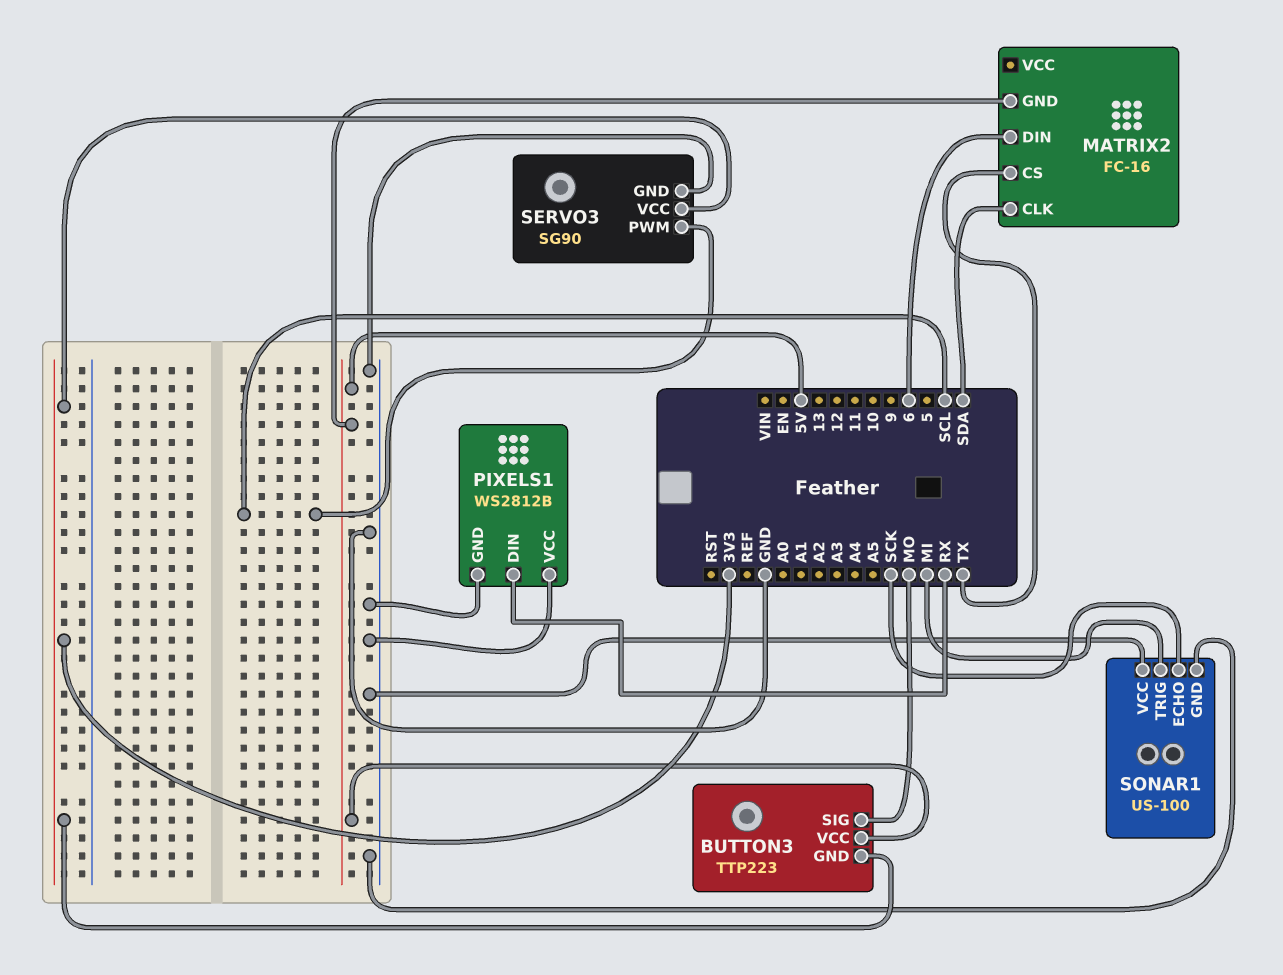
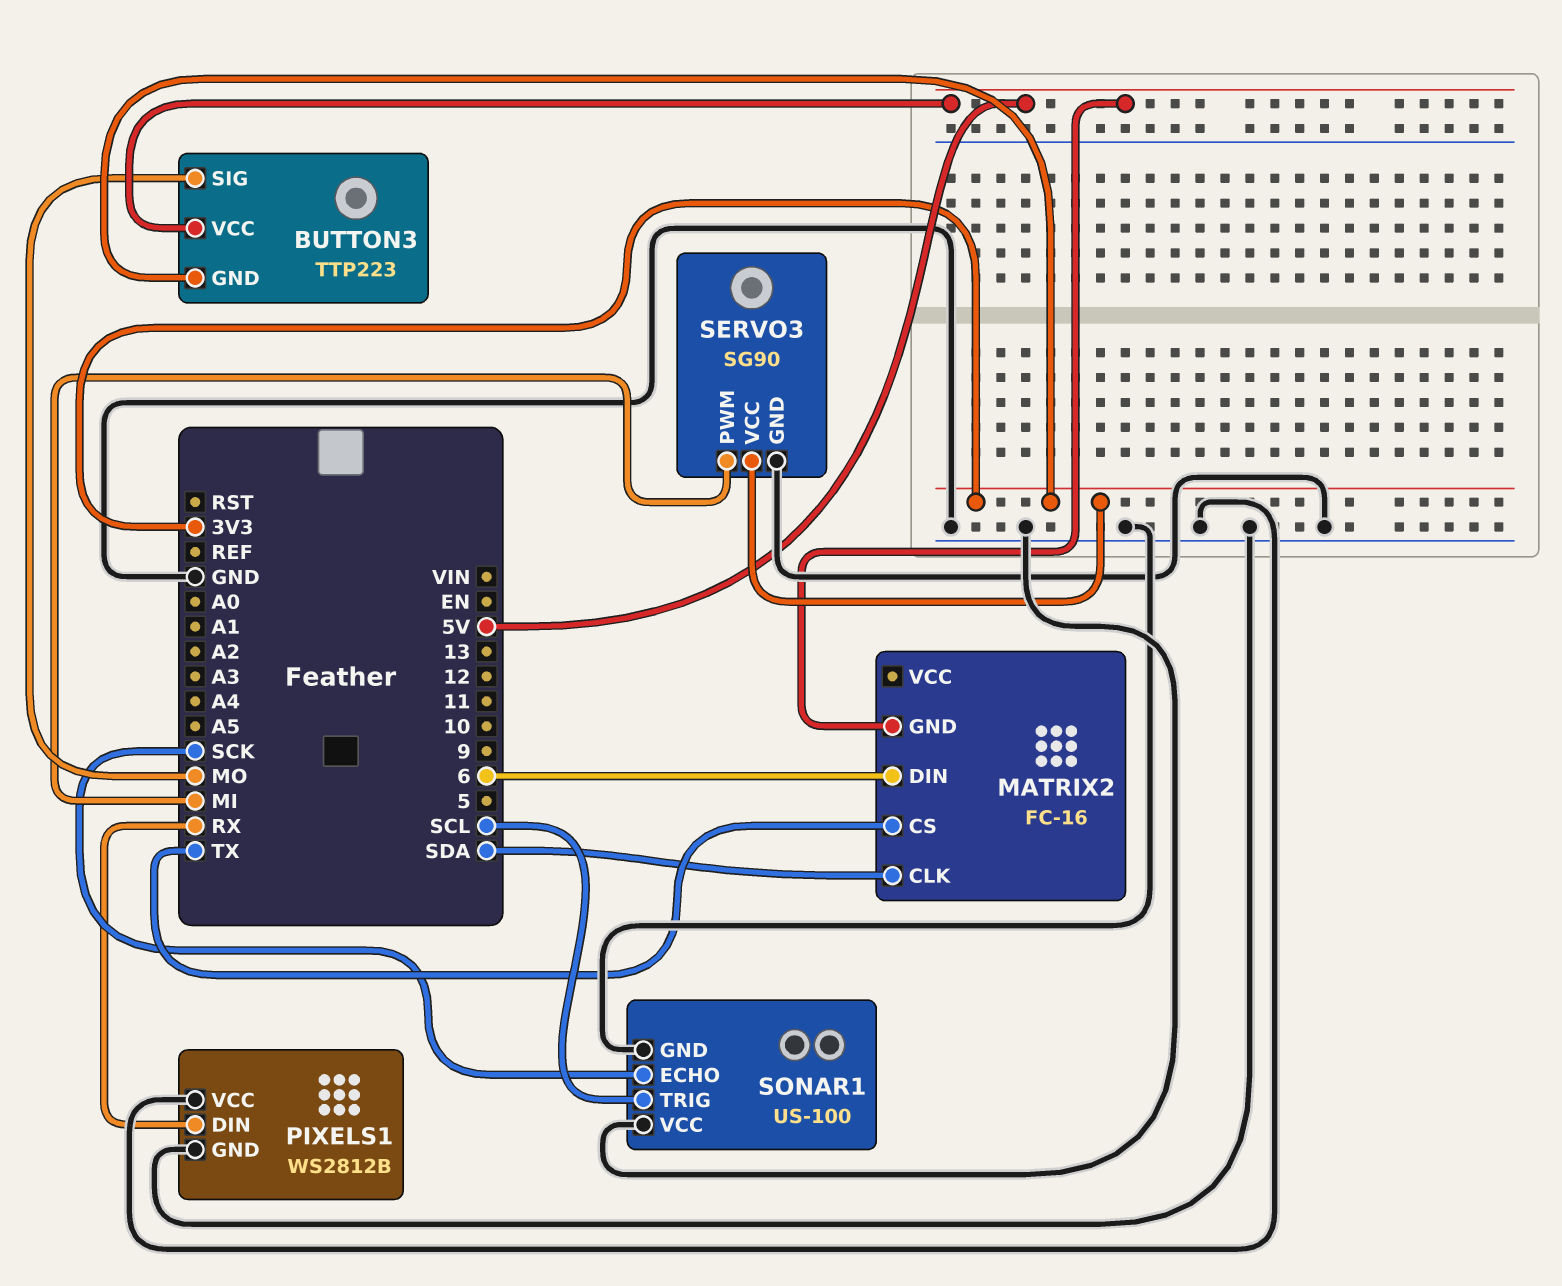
SERVO3 pin PWM: SCL -> MI
SONAR1 pin TRIG: MI -> SCL

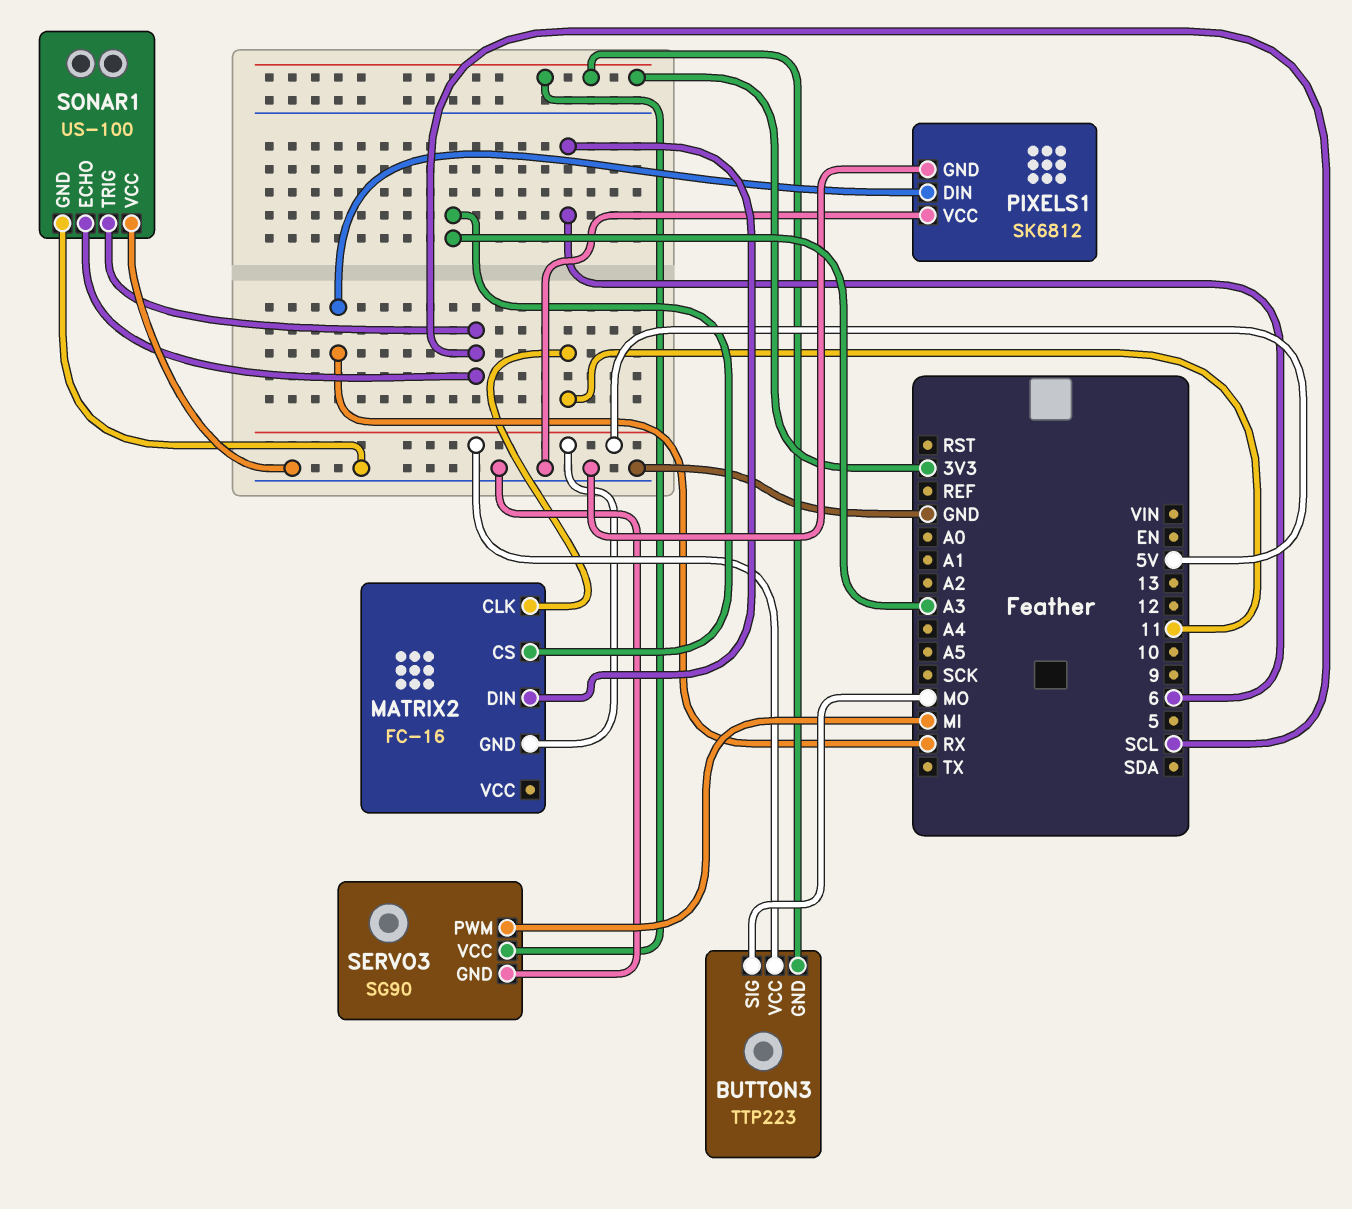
MATRIX2 pin CLK: SDA -> 11
MATRIX2 pin CS: TX -> A3
PIXELS1: WS2812B -> SK6812
SONAR1 pin ECHO: SCK -> SCL

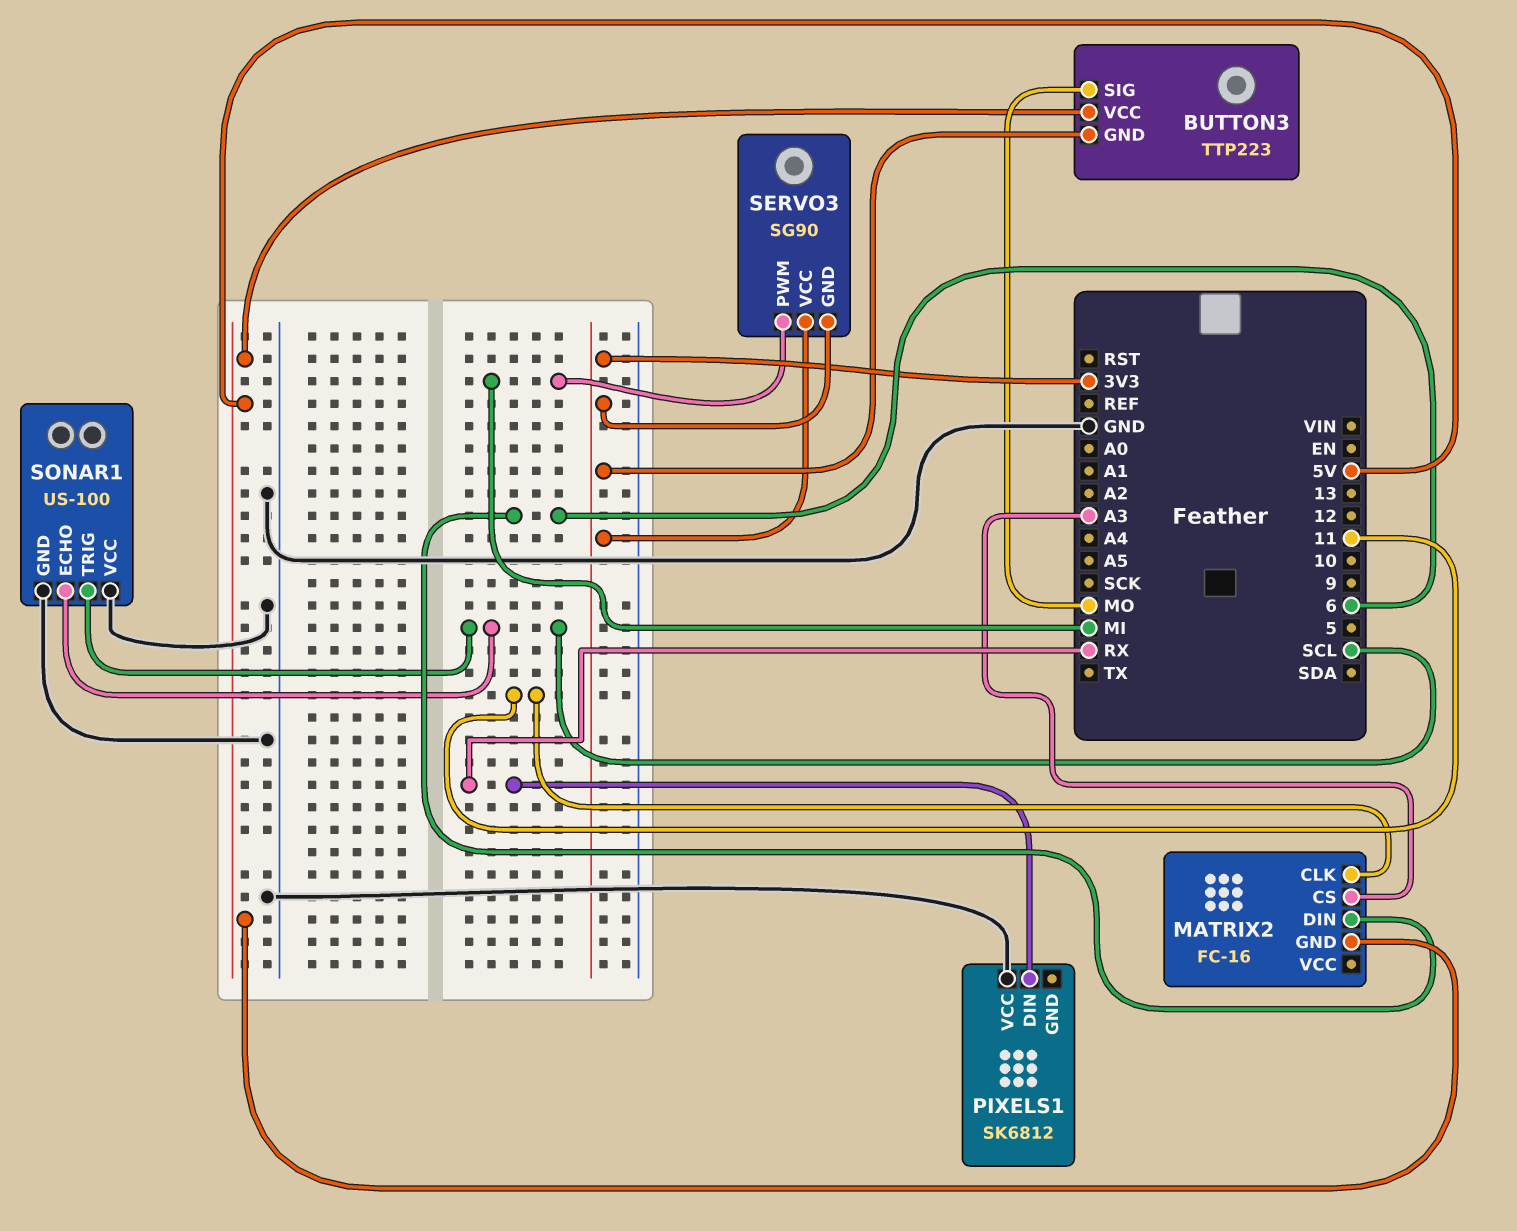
PIXELS1 pin GND: GND -> none
SERVO3 pin GND: GND -> 3V3

